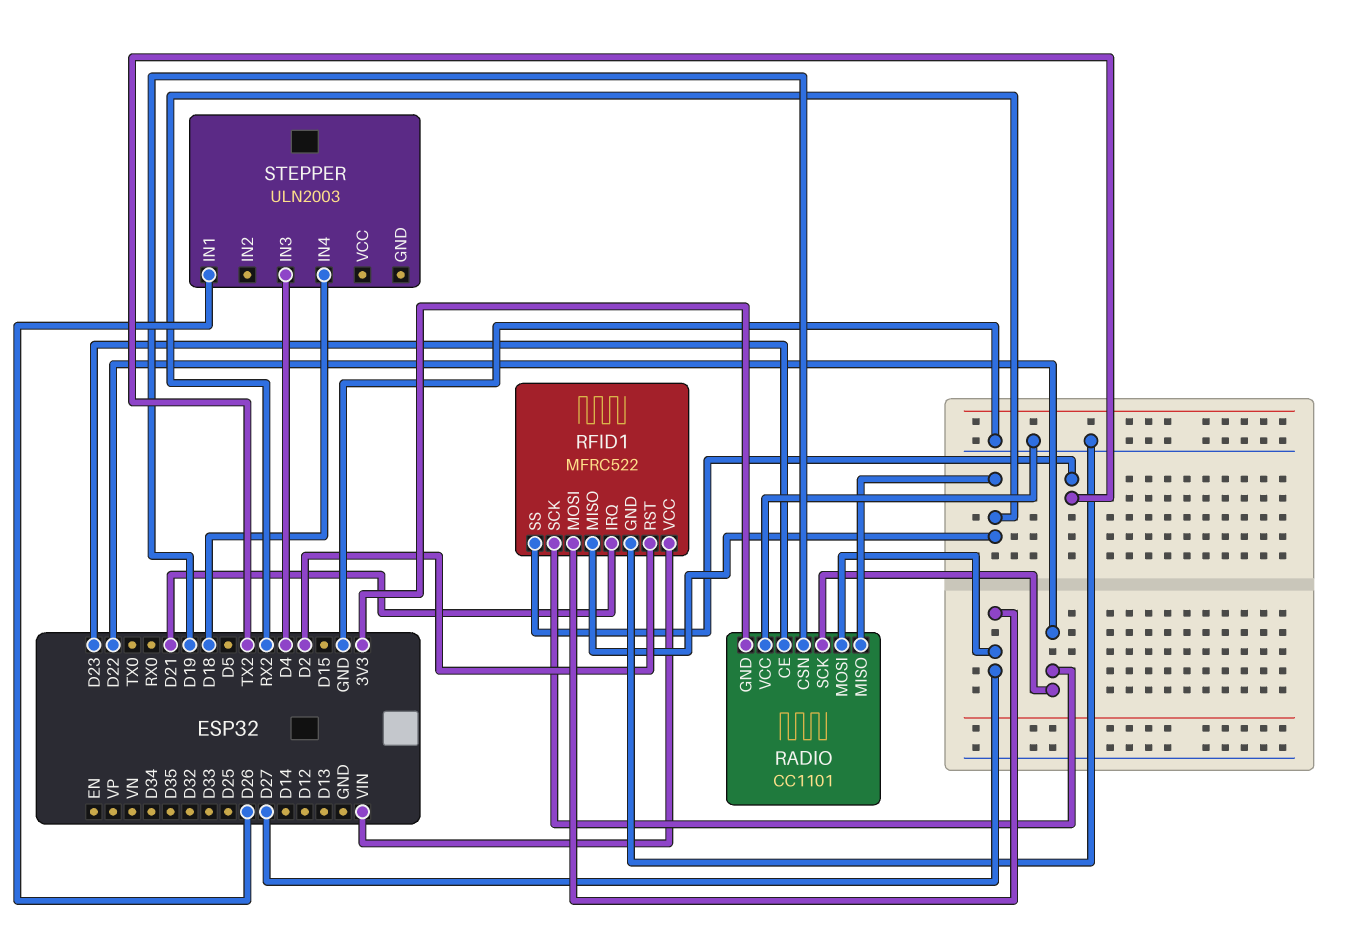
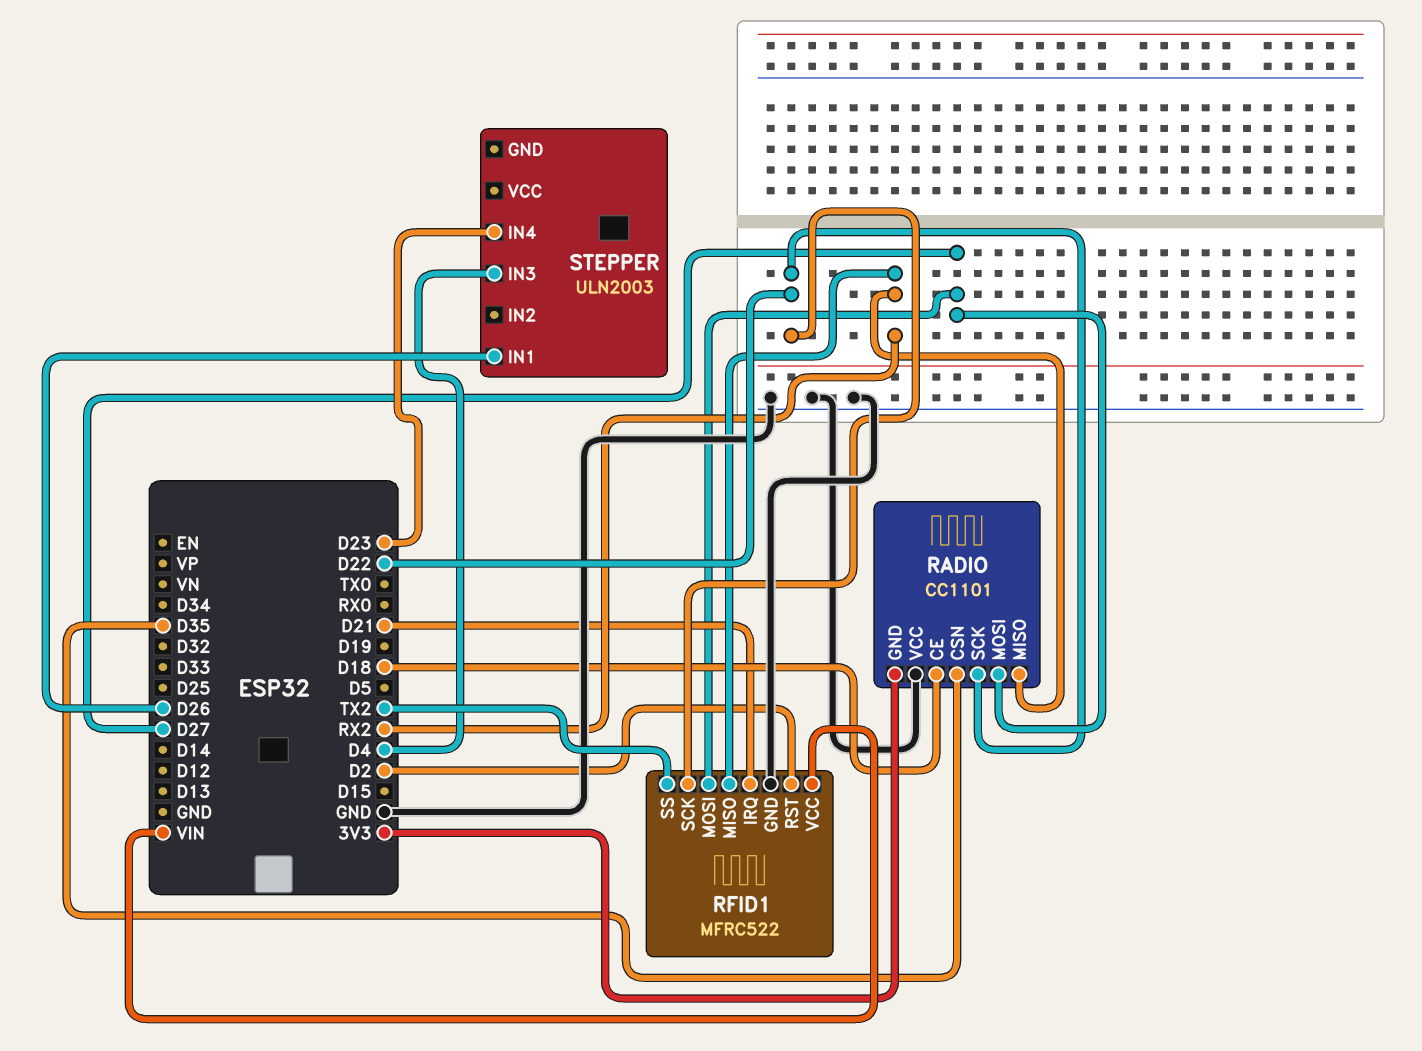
RADIO pin CE: D23 -> D18
RADIO pin CSN: D19 -> D35
STEPPER pin IN4: D18 -> D23

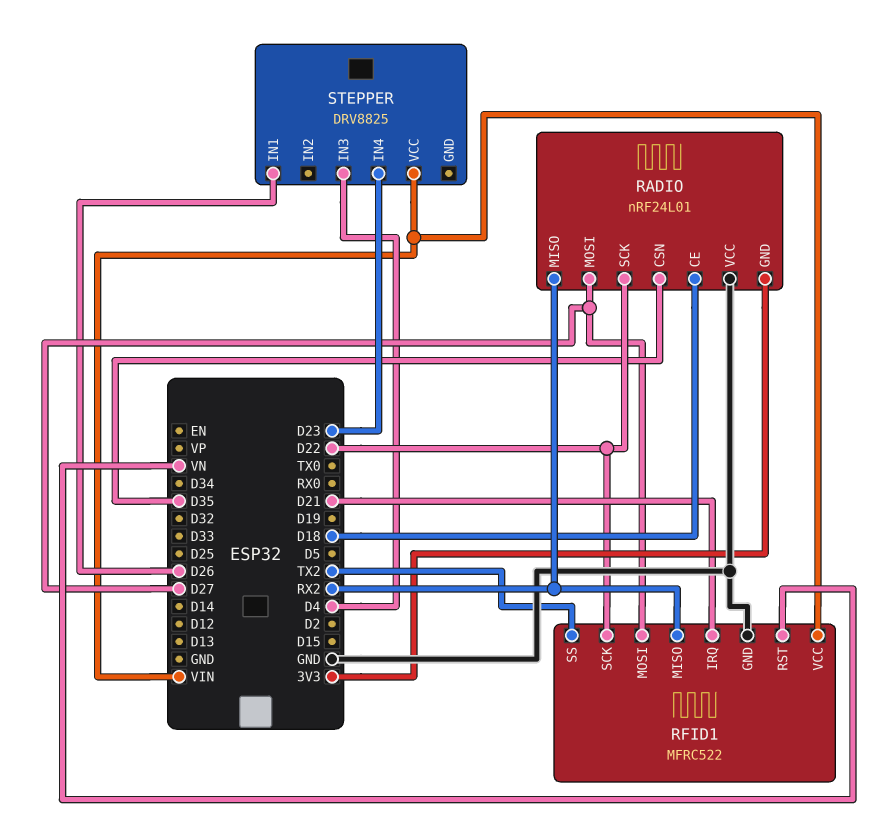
RADIO: CC1101 -> nRF24L01
RFID1 pin RST: D2 -> VN
STEPPER: ULN2003 -> DRV8825
STEPPER pin VCC: none -> VIN

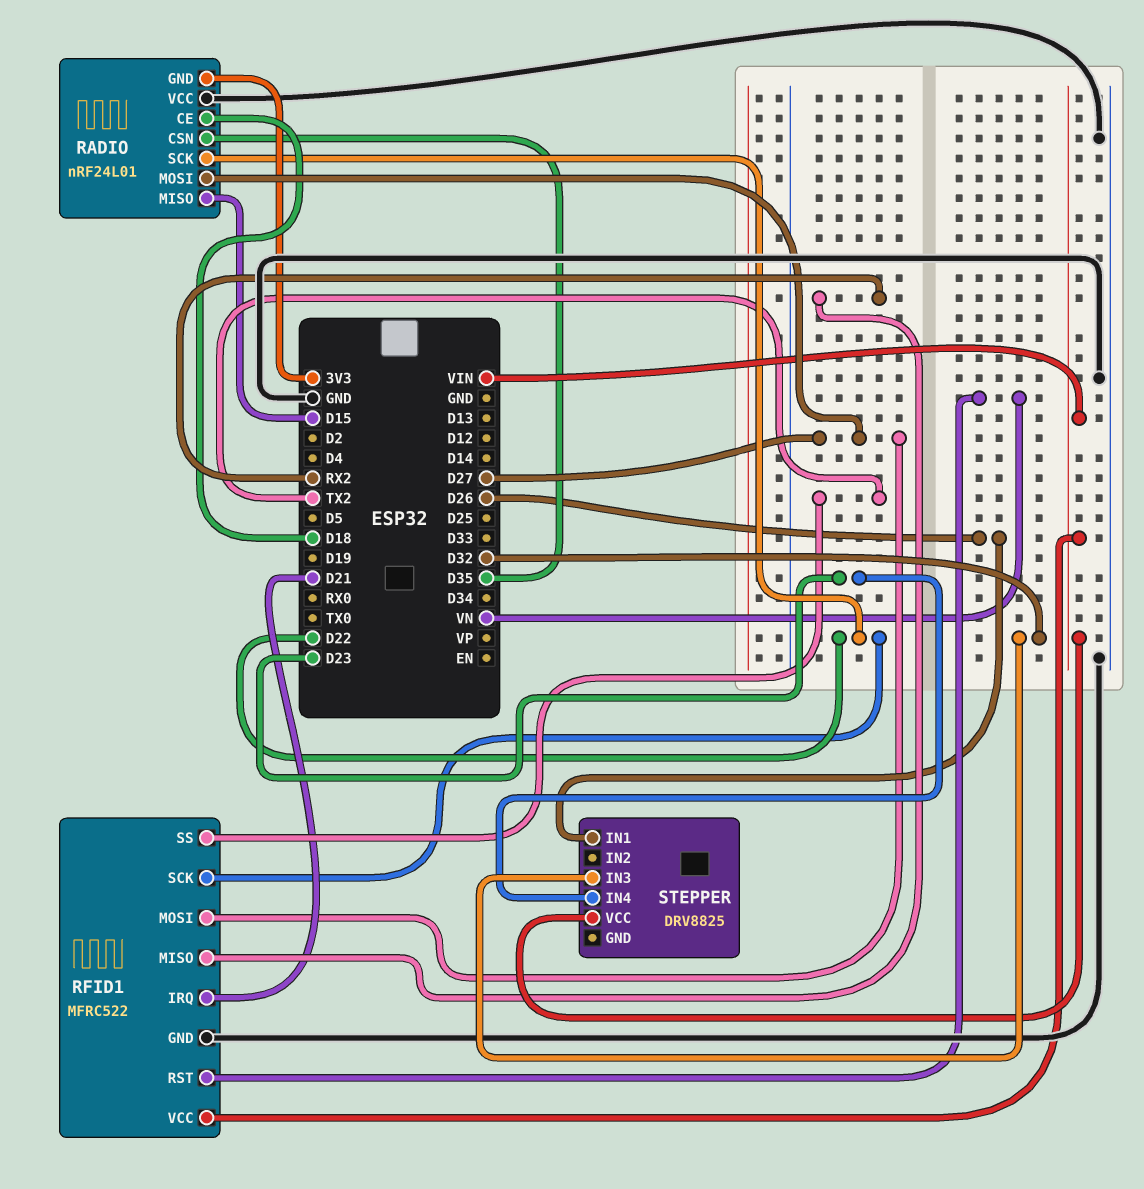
RADIO pin MISO: RX2 -> D15
STEPPER pin IN3: D4 -> D32

